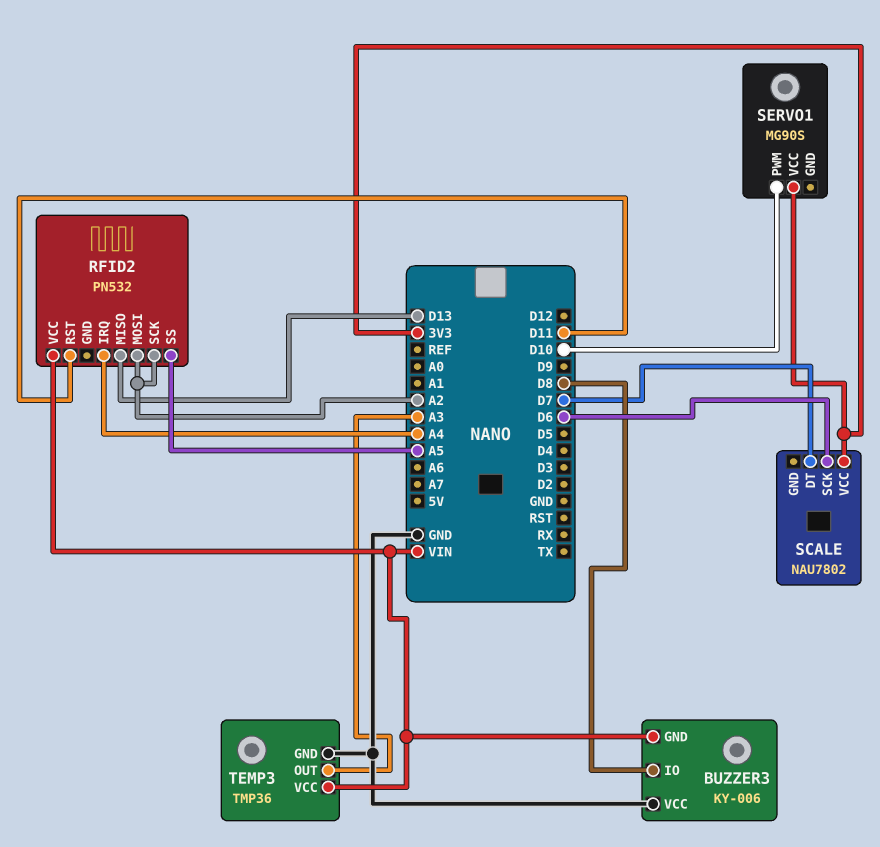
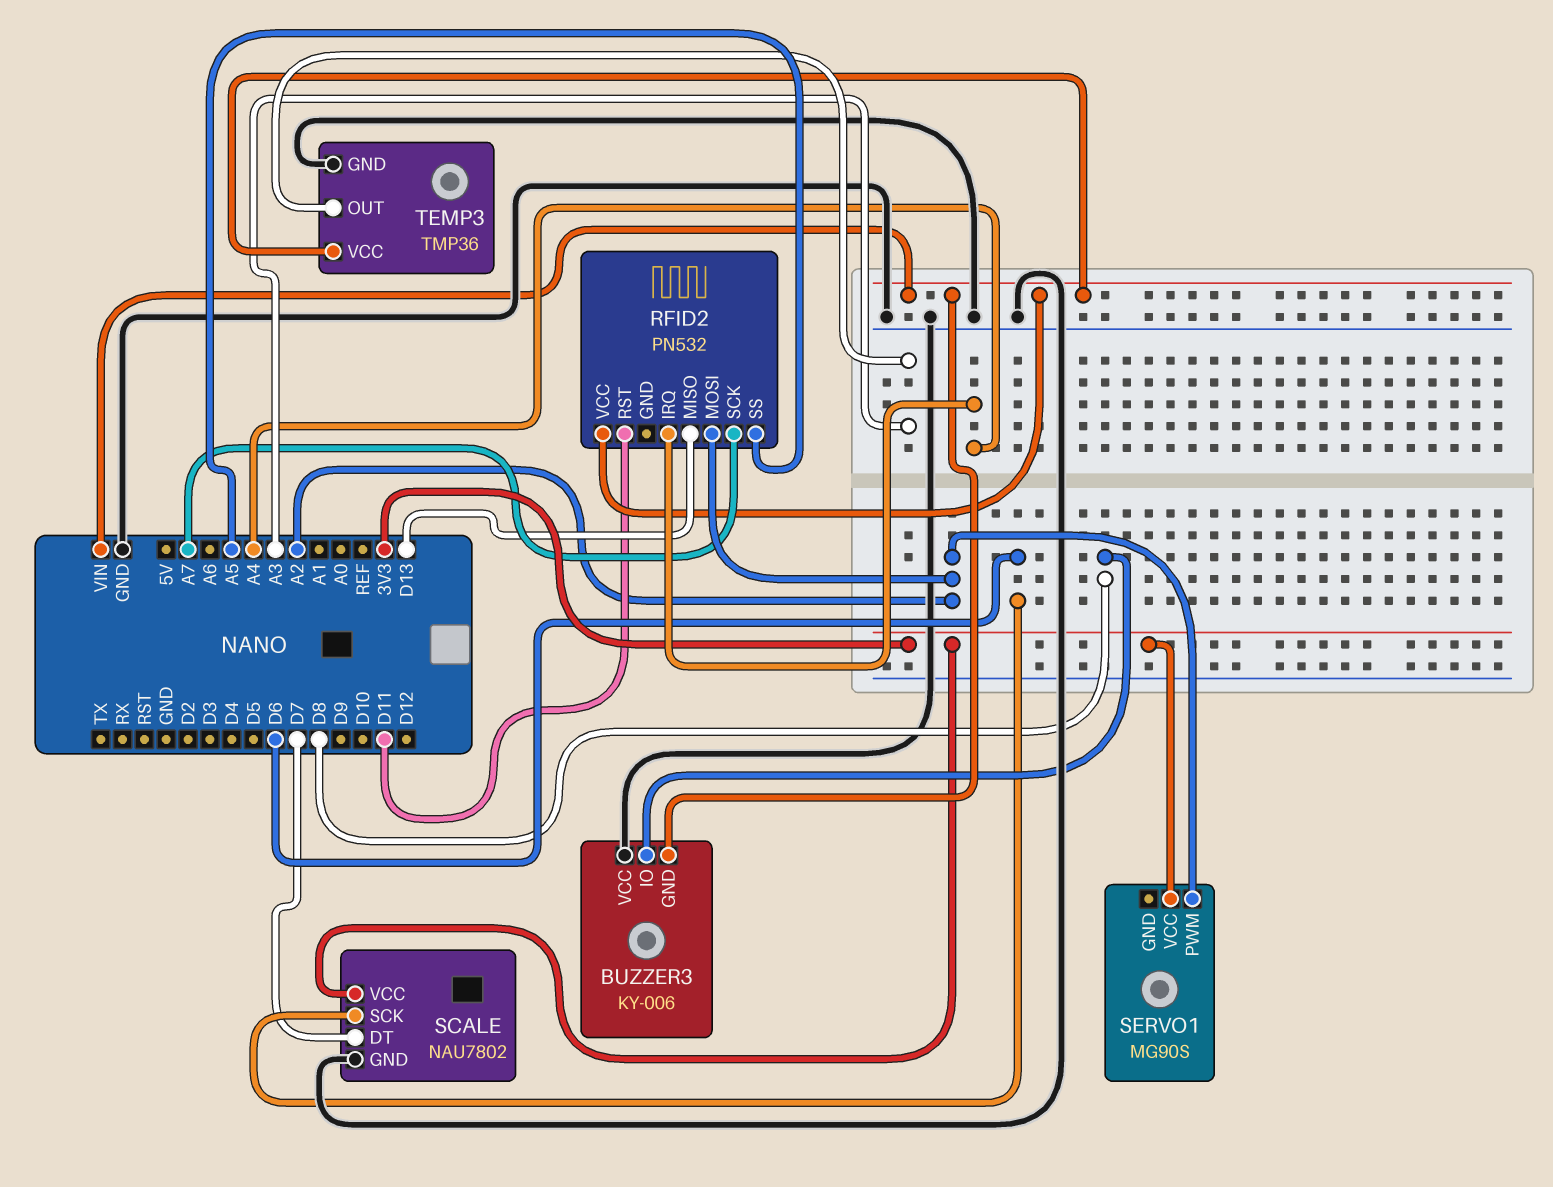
RFID2 pin SCK: A2 -> A7
SCALE pin GND: none -> GND
SERVO1 pin PWM: D10 -> A2

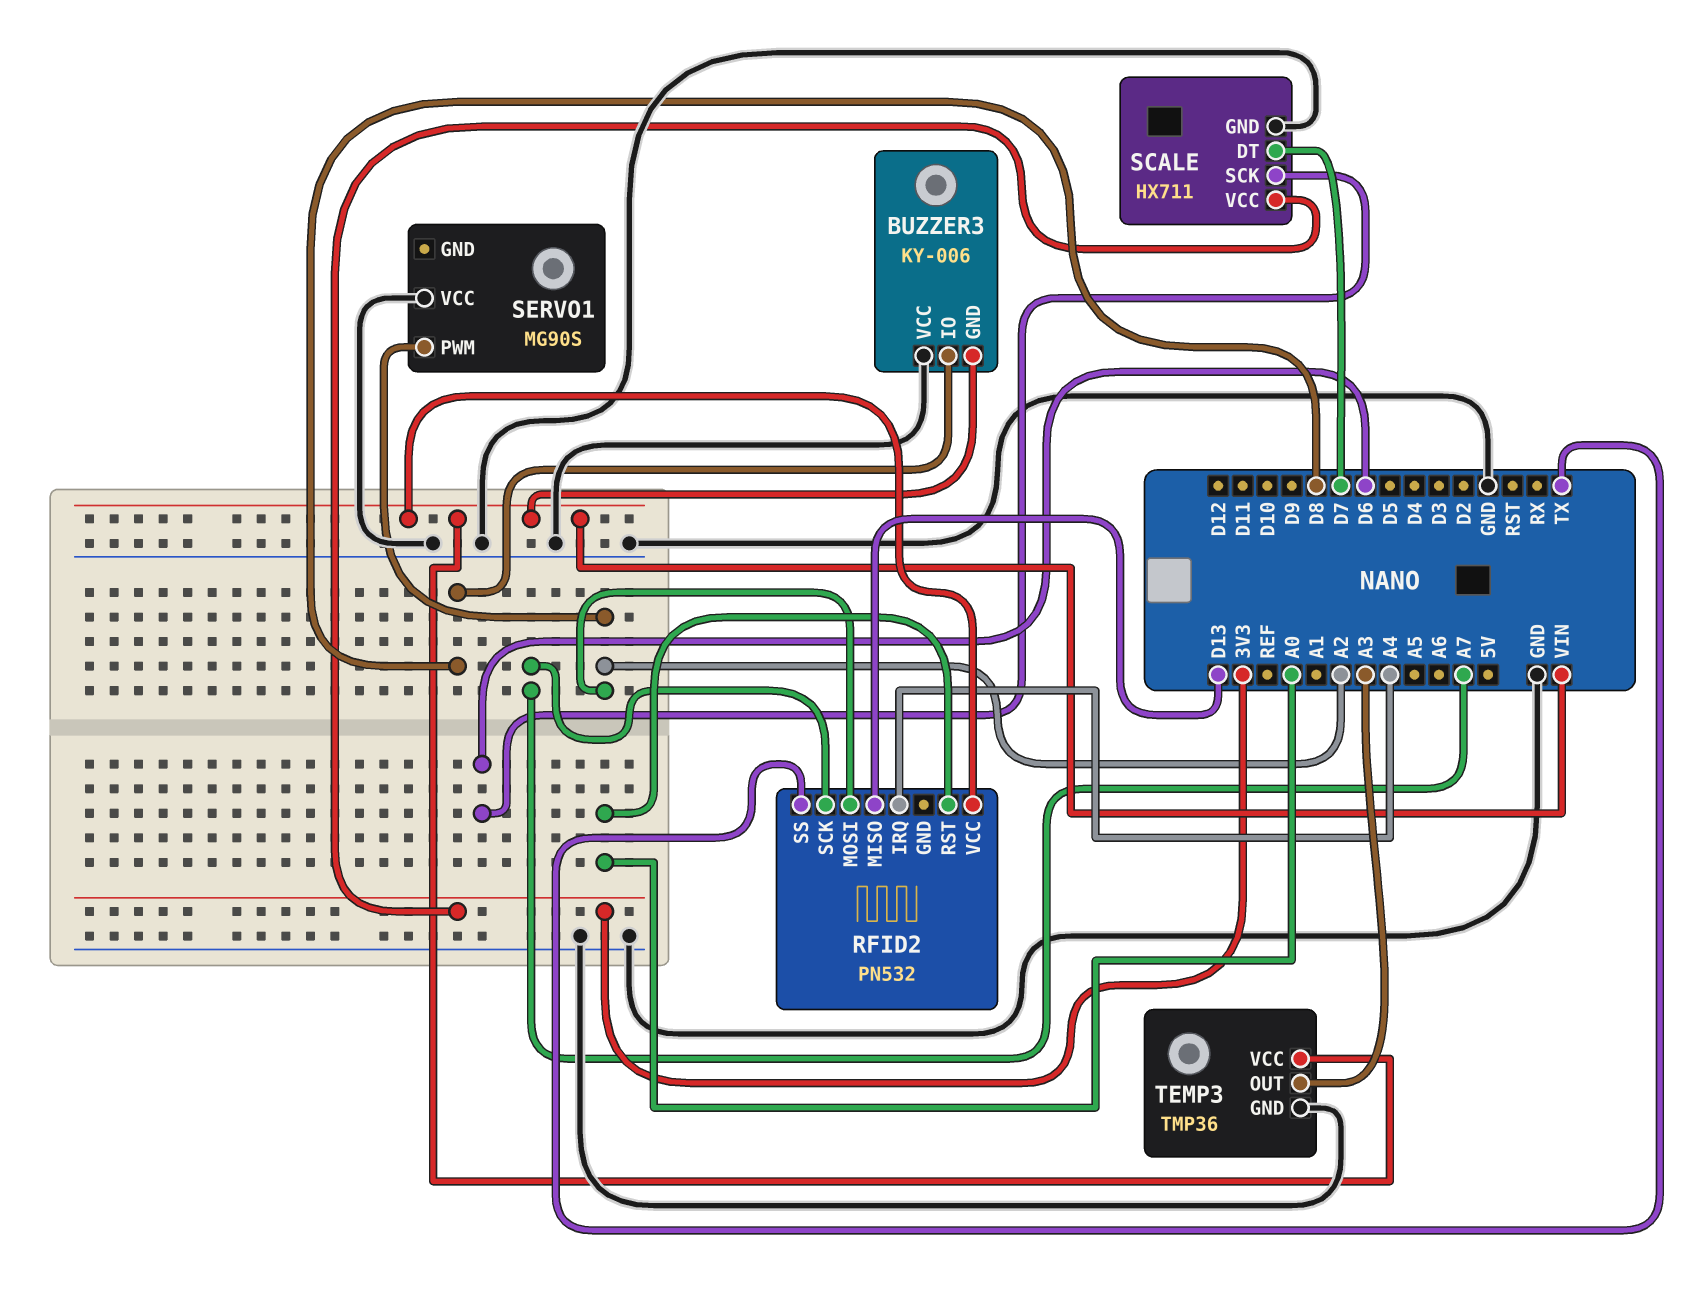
RFID2 pin RST: D11 -> A0
RFID2 pin SS: A5 -> TX
SCALE: NAU7802 -> HX711
SERVO1 pin VCC: 3V3 -> GND

